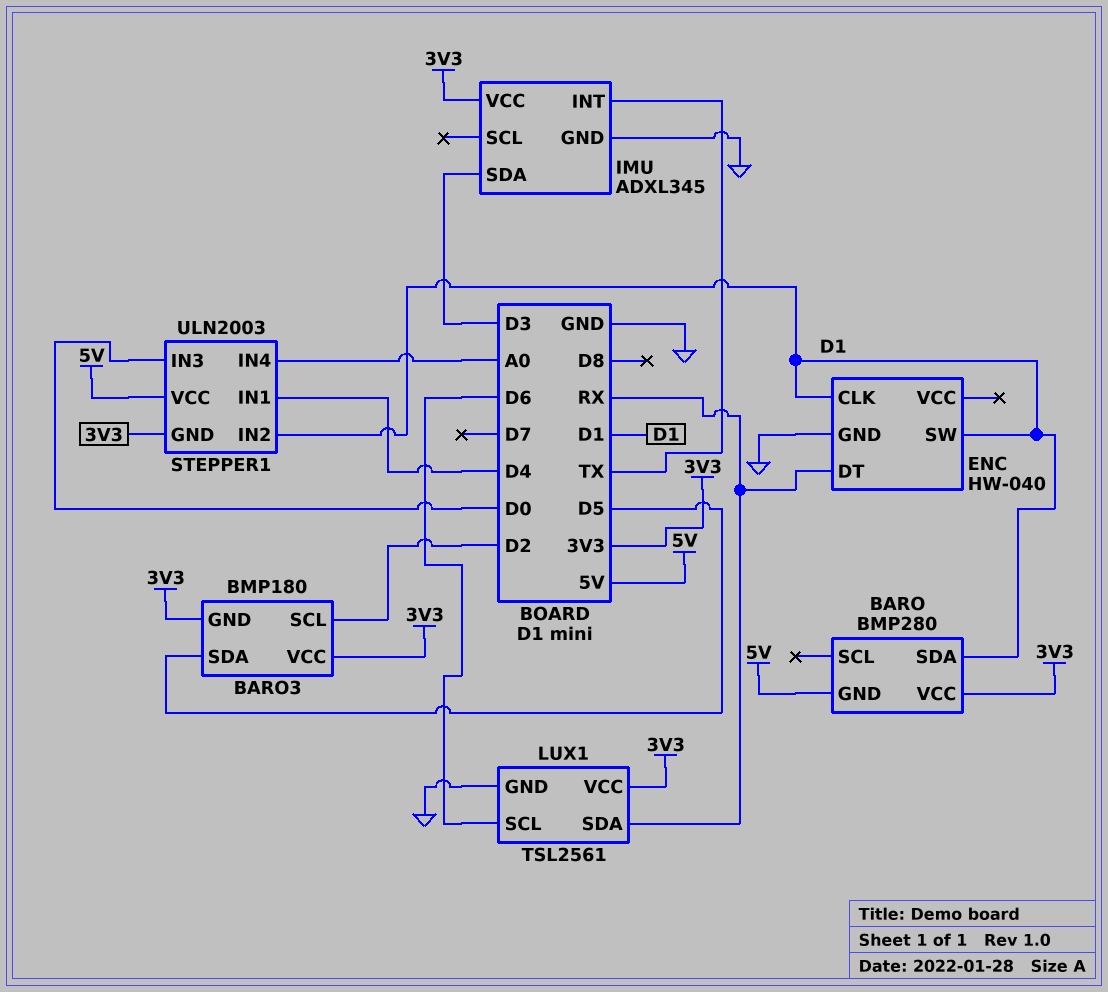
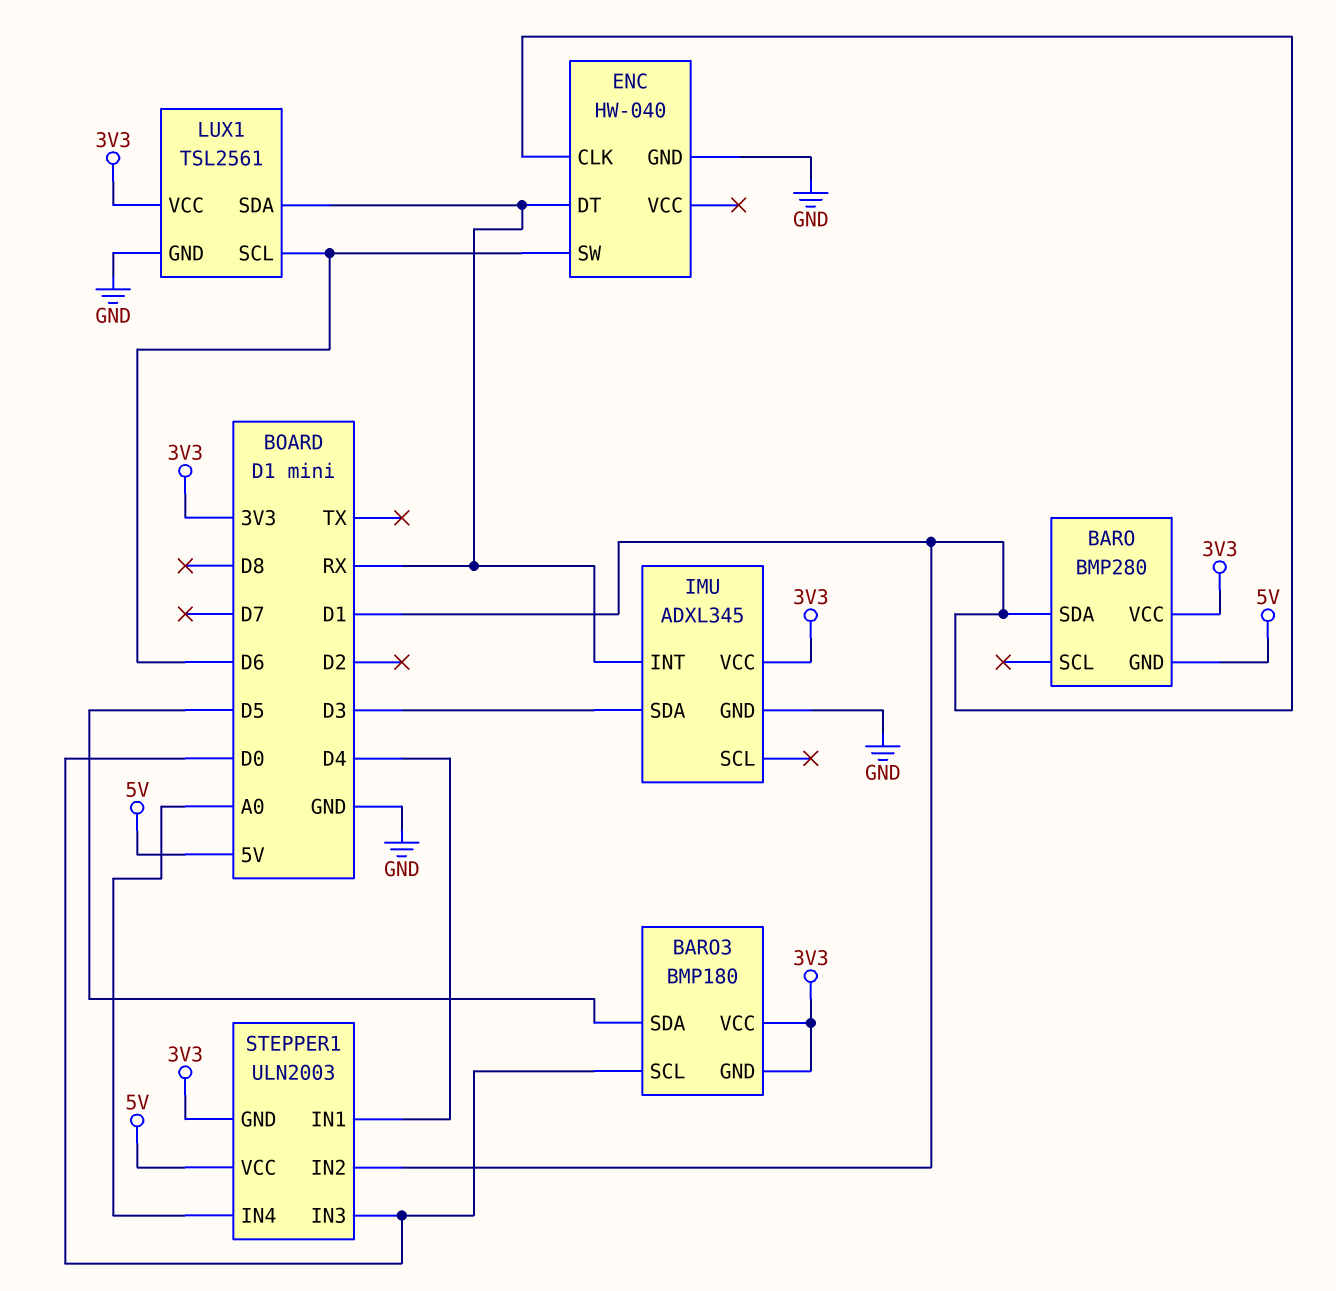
BARO3 pin SCL: D2 -> D0
ENC pin SW: D1 -> D6
IMU pin INT: TX -> RX

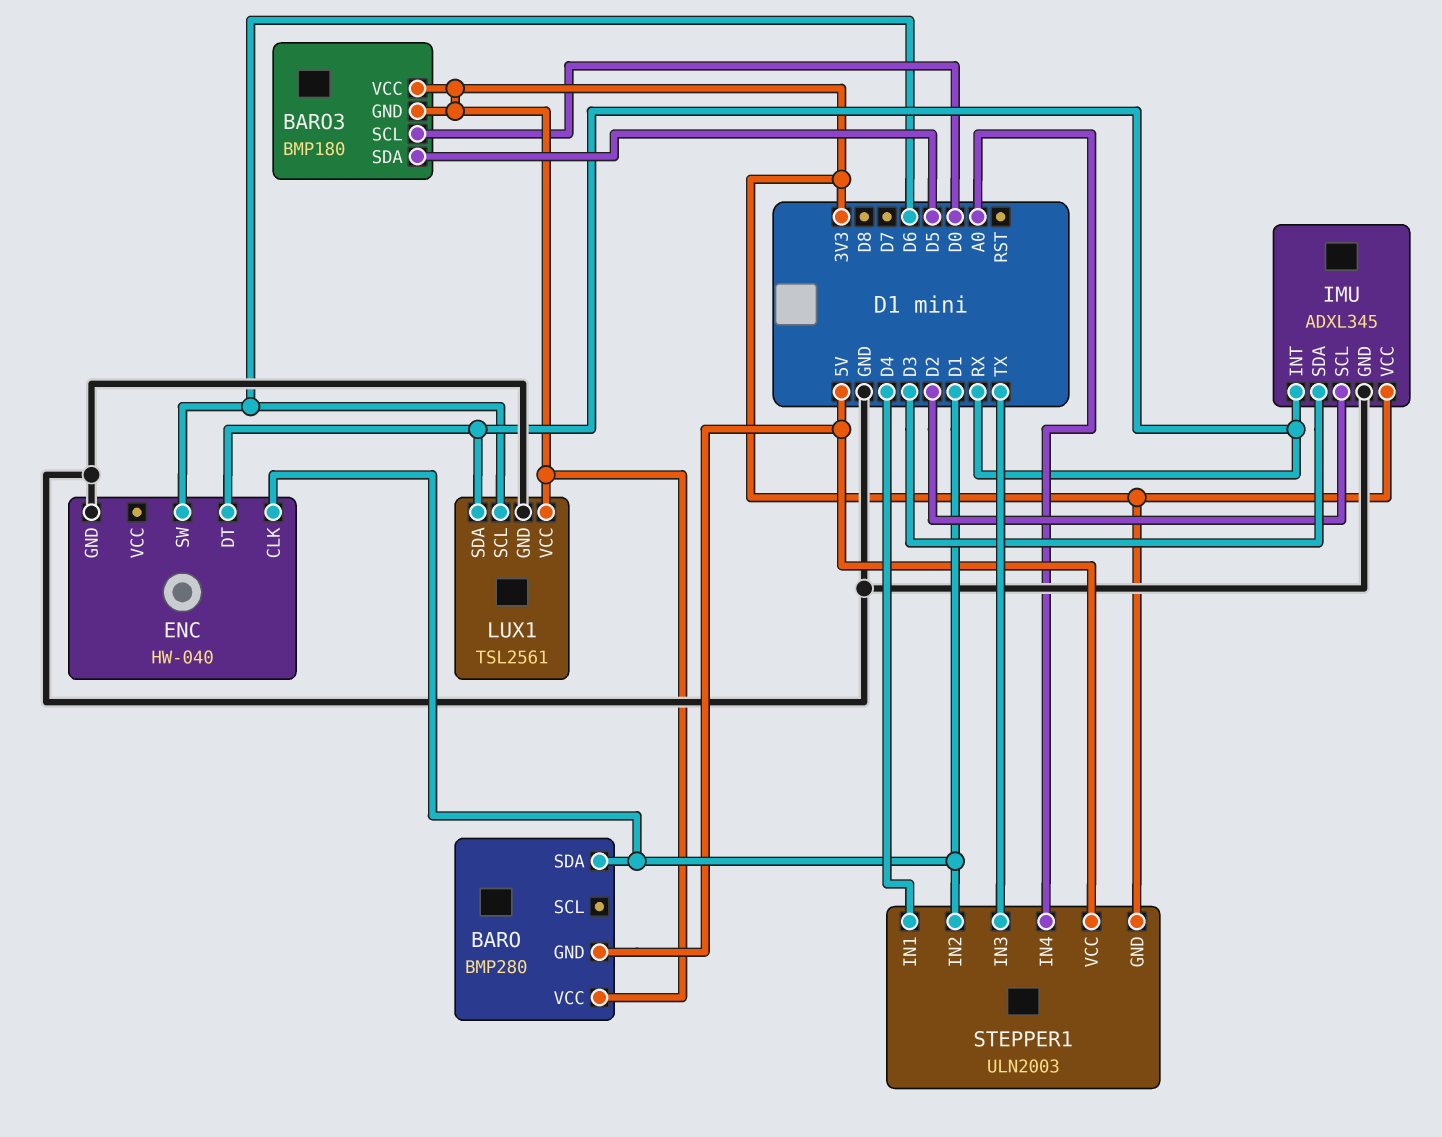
IMU pin SCL: none -> D2
STEPPER1 pin IN3: D0 -> TX

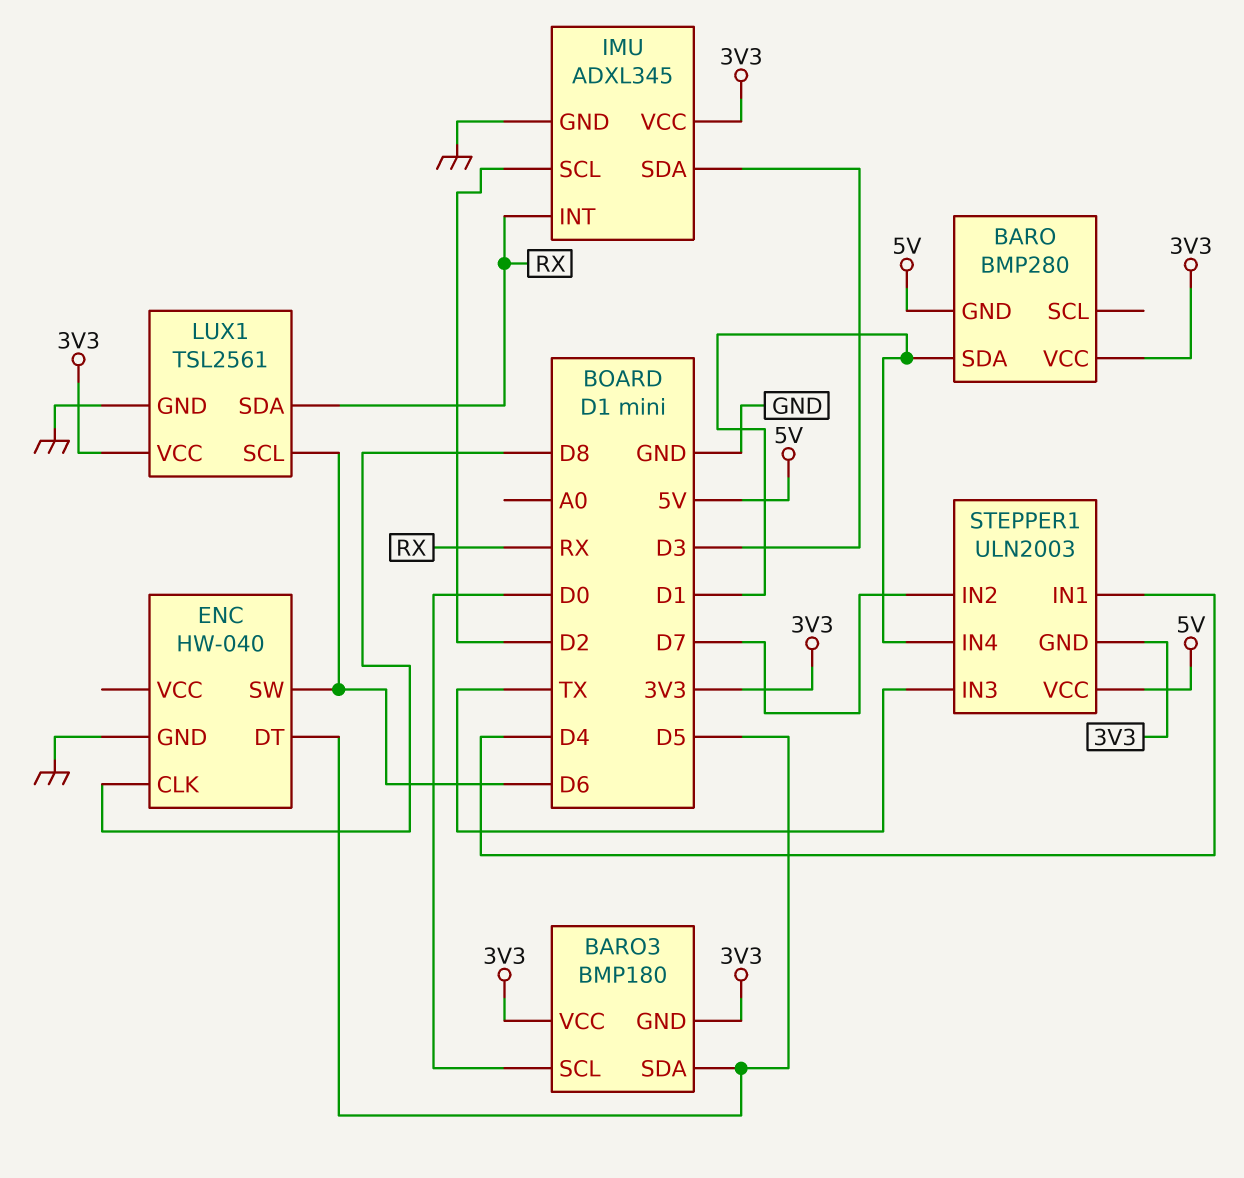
ENC pin CLK: D1 -> D8
ENC pin DT: RX -> D5
STEPPER1 pin IN2: D1 -> D7
STEPPER1 pin IN4: A0 -> D1

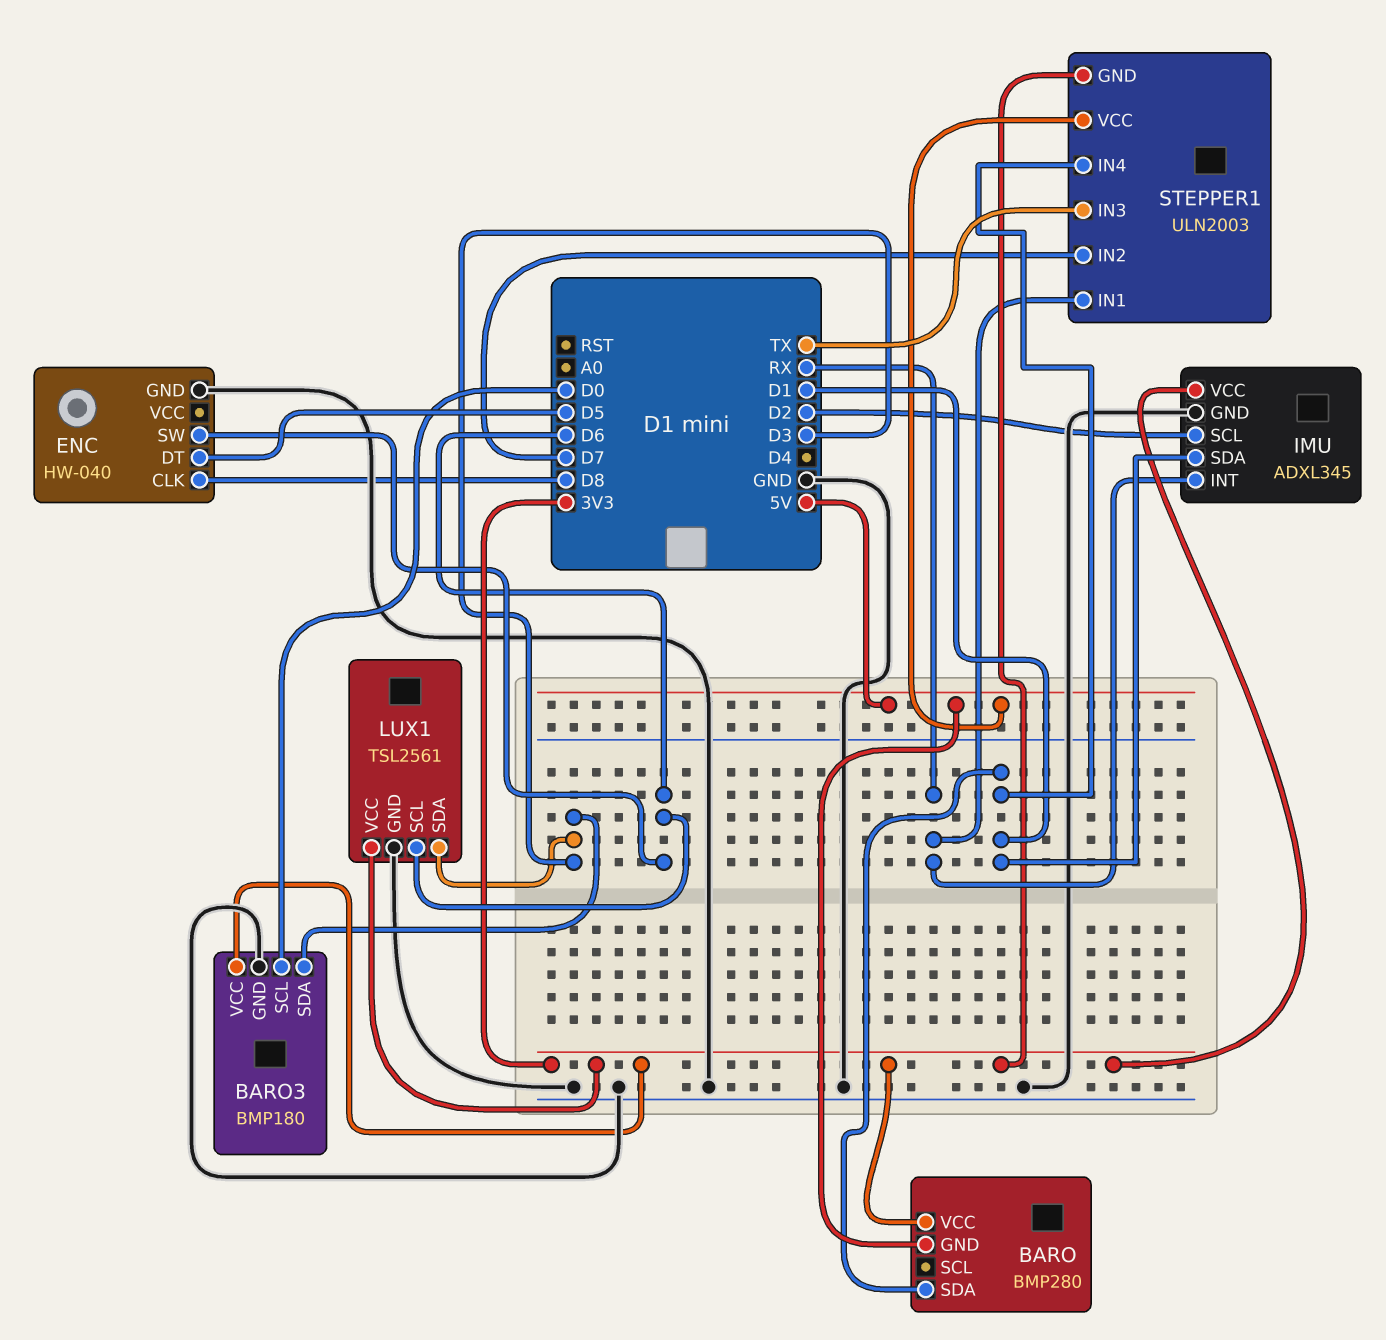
BARO3 pin GND: 3V3 -> GND
BARO3 pin SDA: D5 -> D3
IMU pin SDA: D3 -> D1
LUX1 pin SDA: RX -> D3
STEPPER1 pin IN1: D4 -> RX

